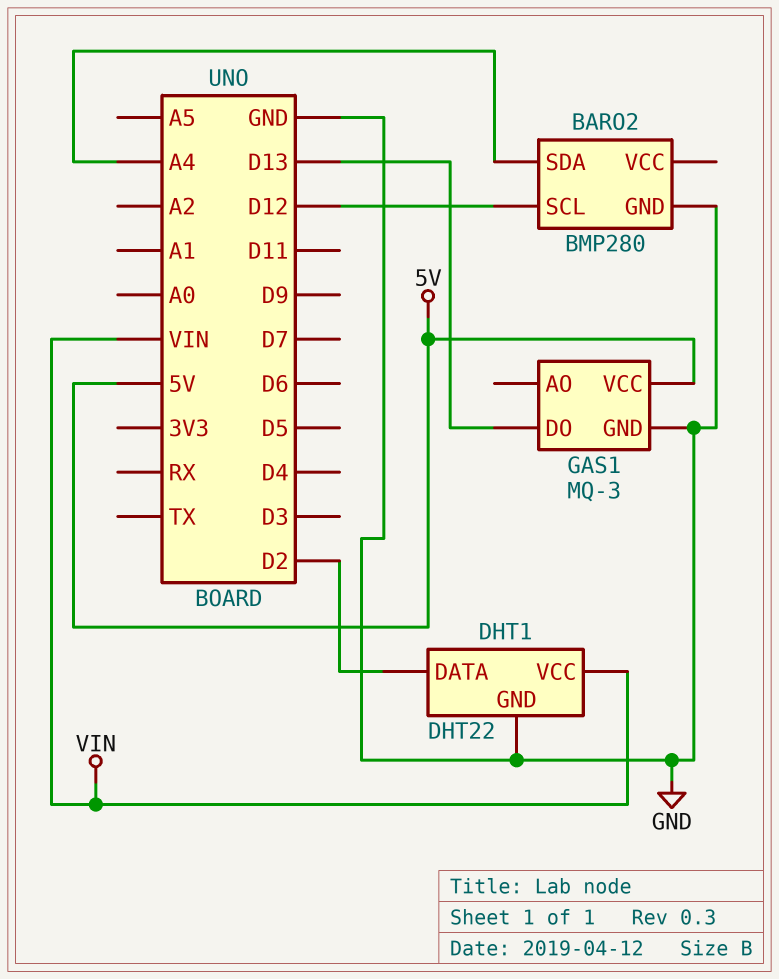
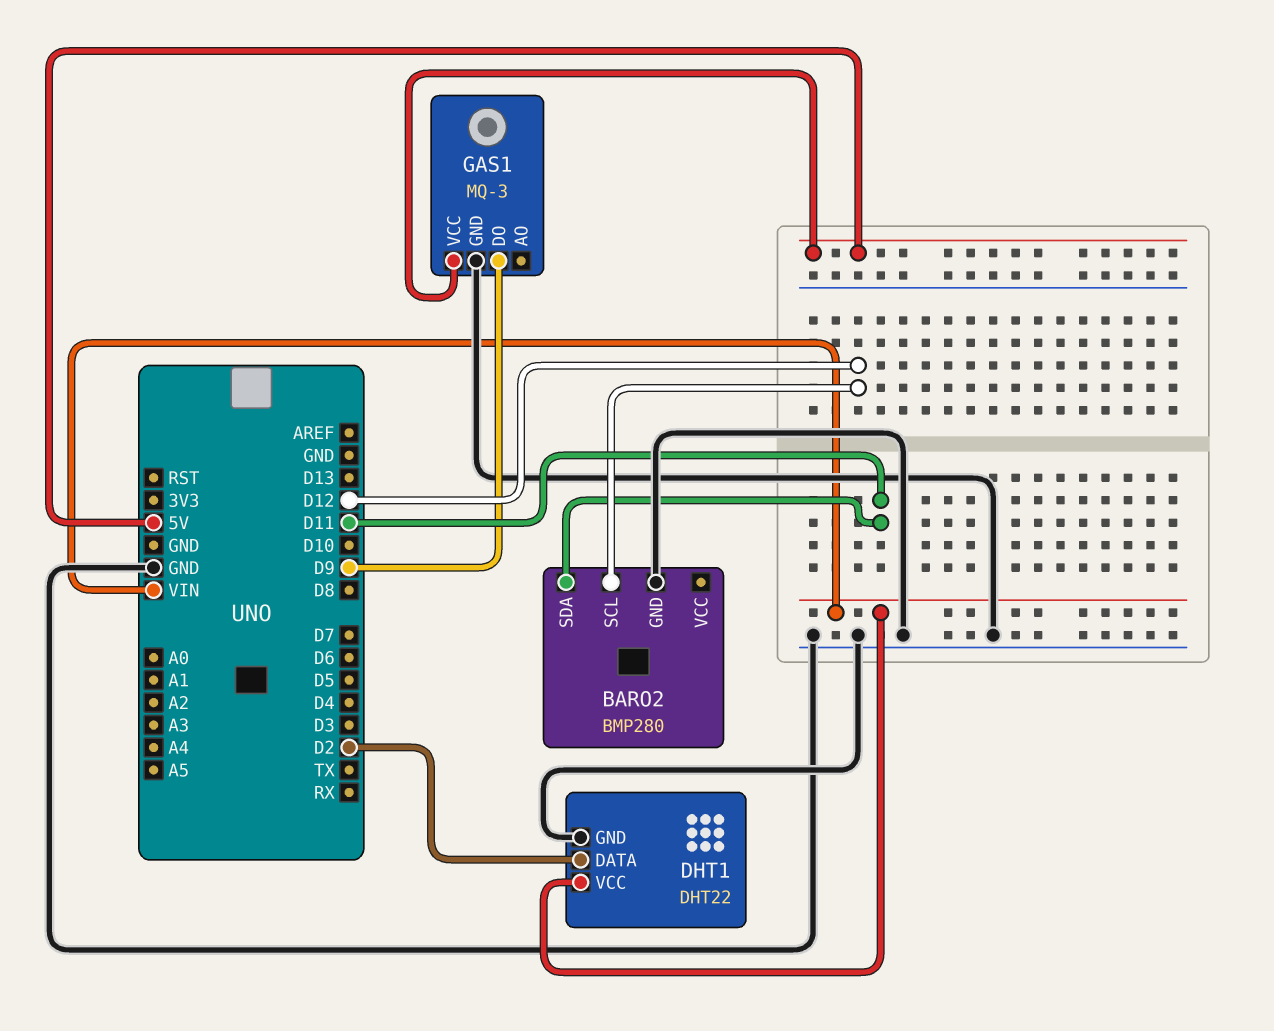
BARO2 pin SDA: A4 -> D11
GAS1 pin DO: D13 -> D9

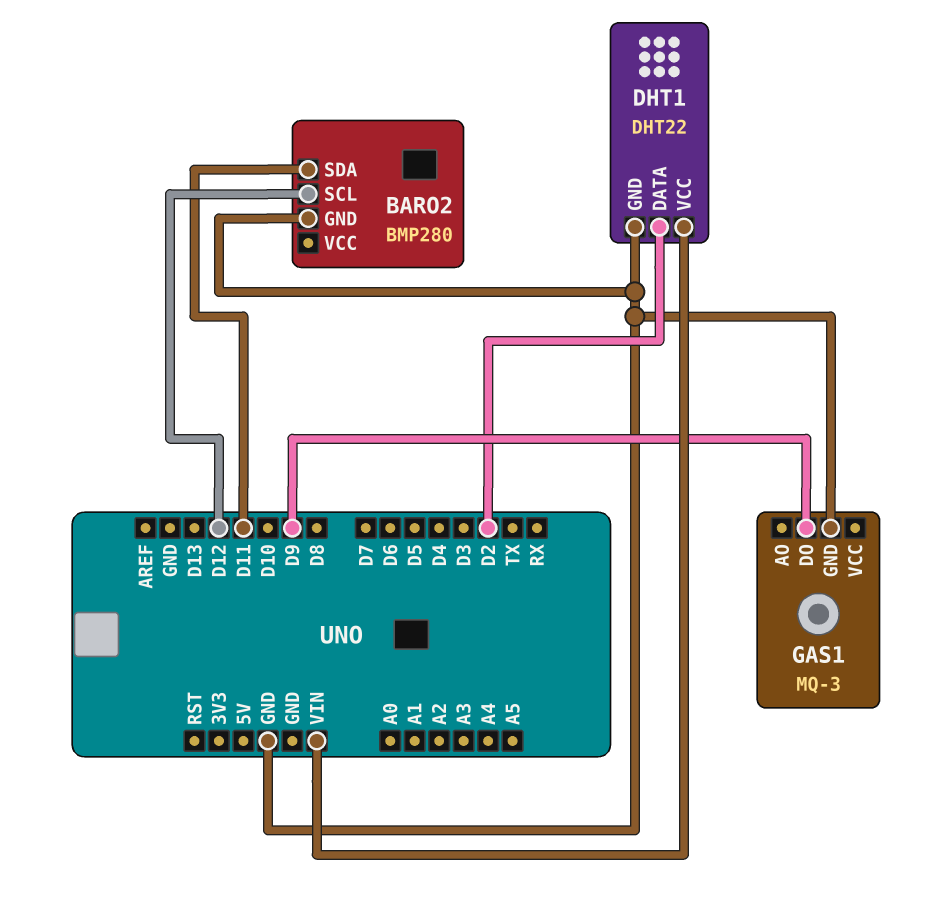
GAS1 pin VCC: 5V -> none

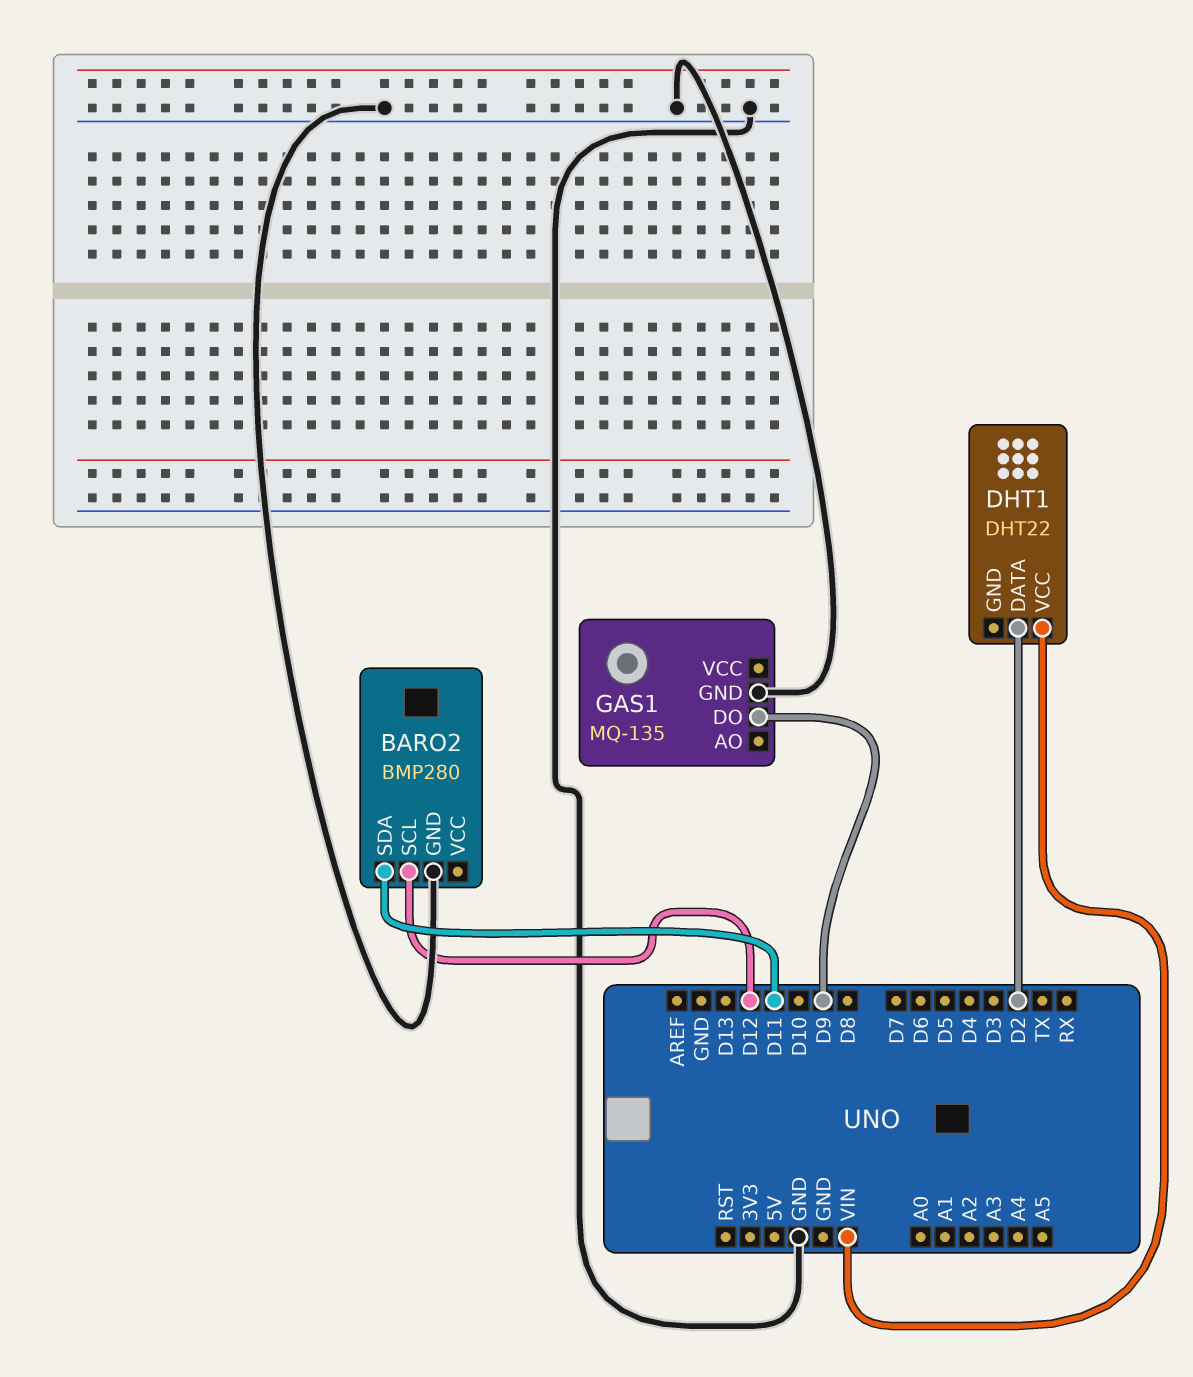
DHT1 pin GND: GND -> none
GAS1: MQ-3 -> MQ-135

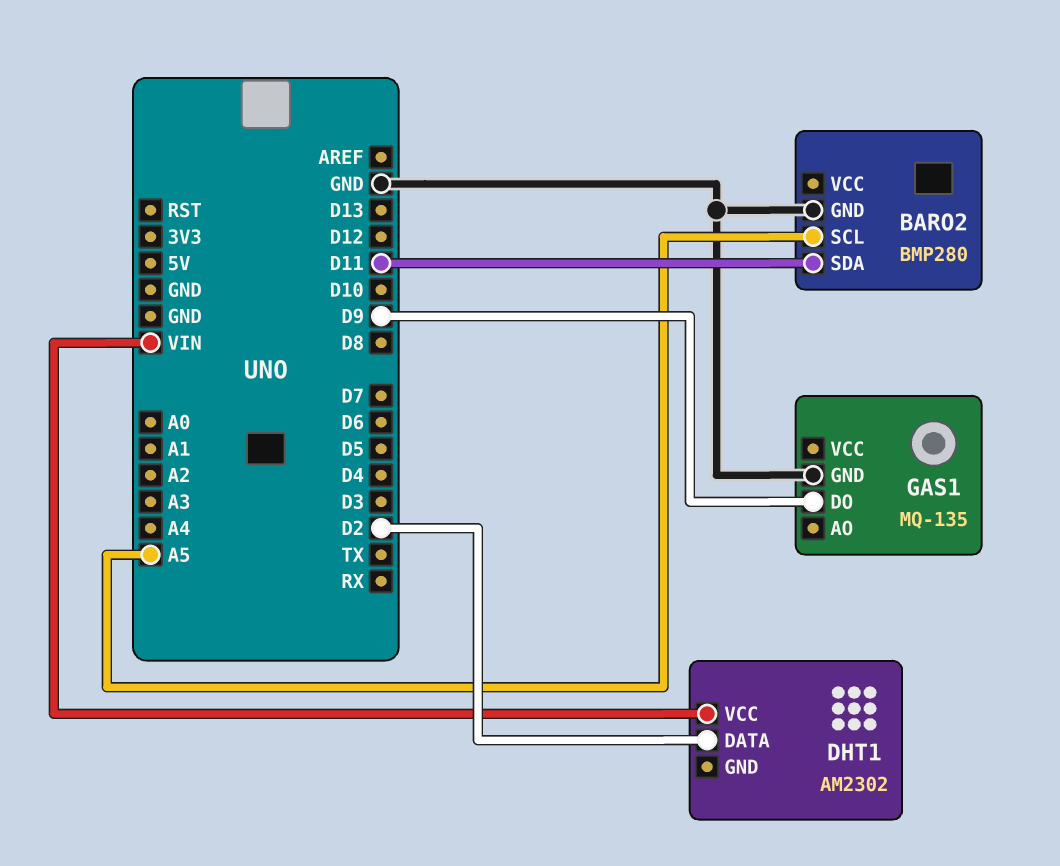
BARO2 pin SCL: D12 -> A5
DHT1: DHT22 -> AM2302

